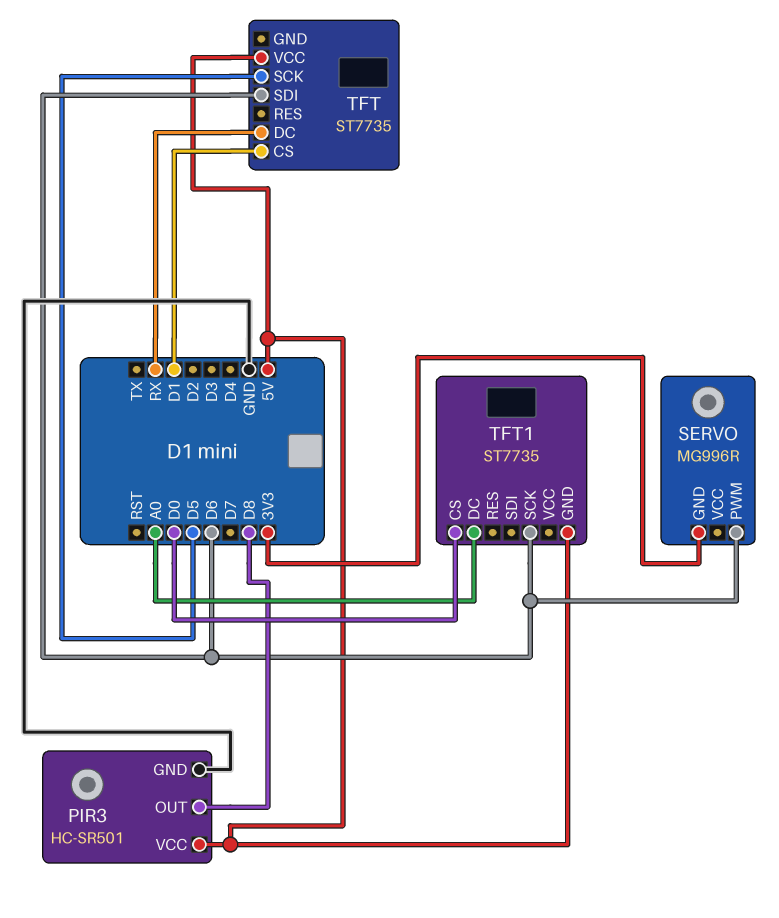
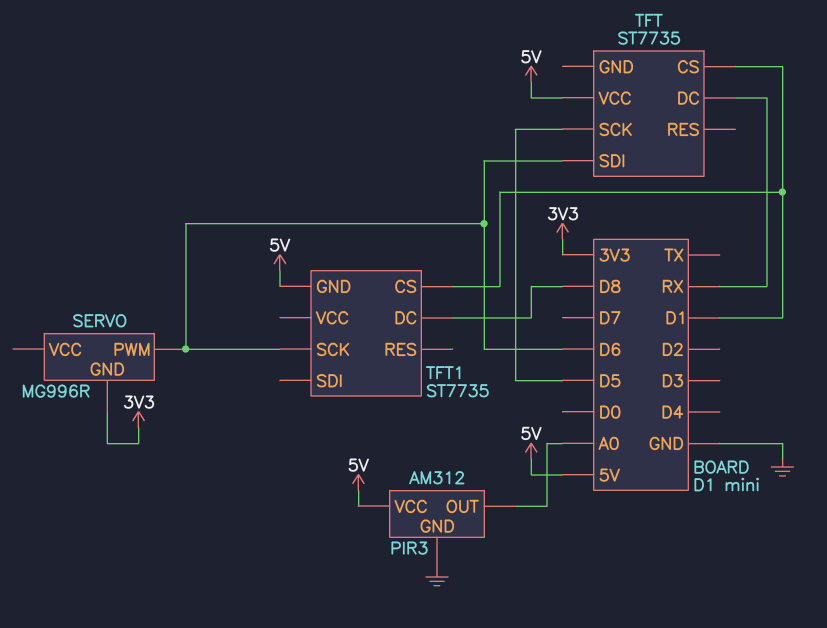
PIR3: HC-SR501 -> AM312
PIR3 pin OUT: D8 -> A0
TFT1 pin CS: D0 -> D1
TFT1 pin DC: A0 -> D8

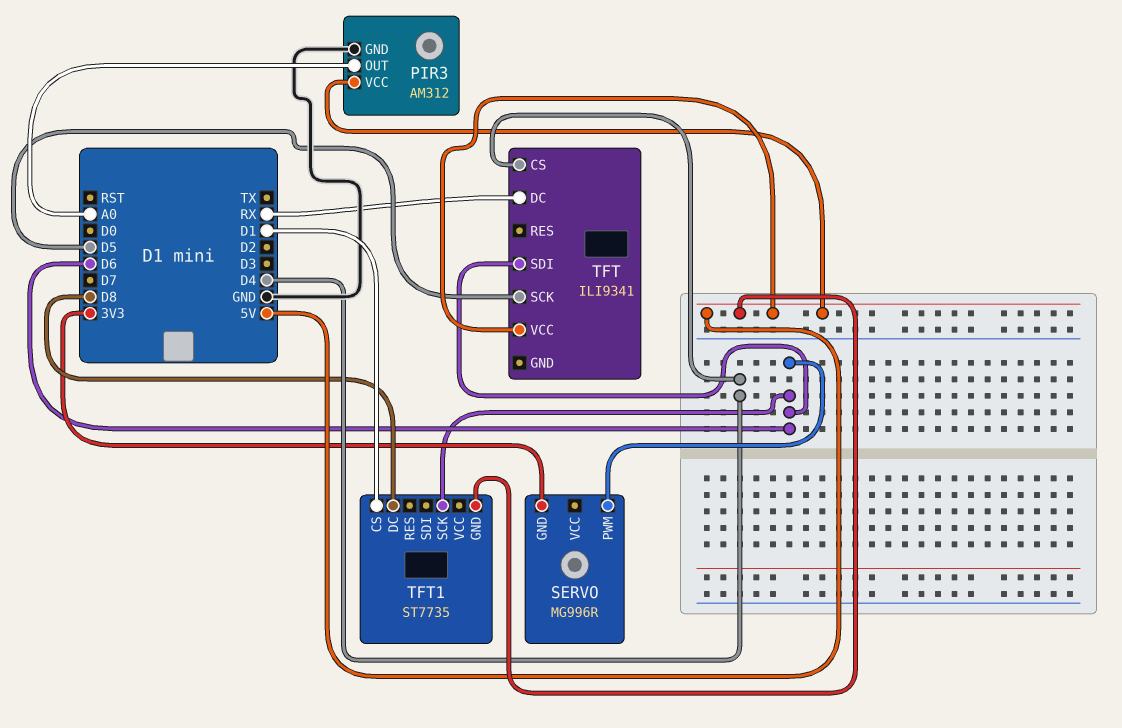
TFT: ST7735 -> ILI9341
TFT pin CS: D1 -> D4

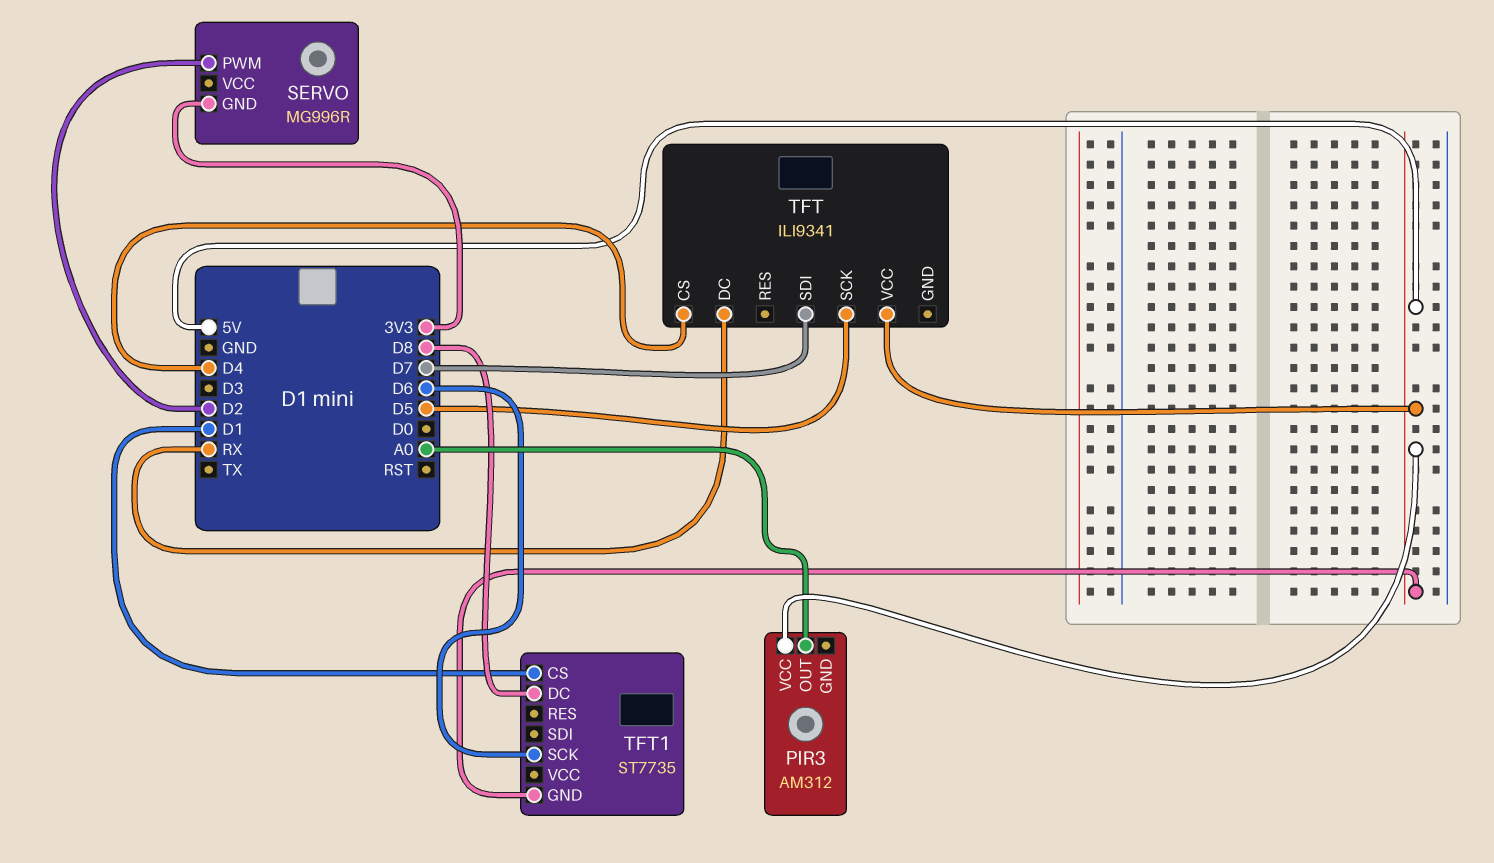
PIR3 pin GND: GND -> none
SERVO pin PWM: D6 -> D2
TFT pin SDI: D6 -> D7

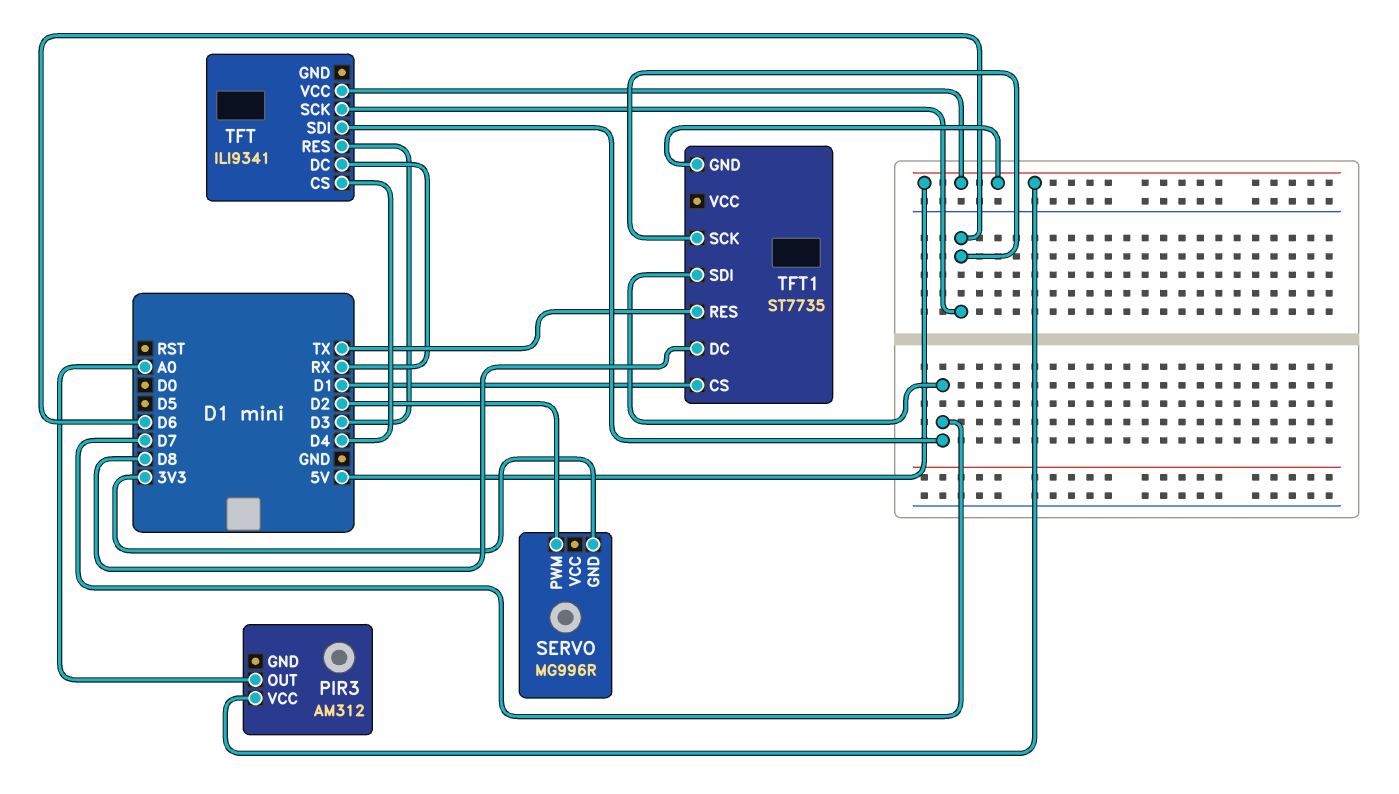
TFT pin RES: none -> D3
TFT pin SCK: D5 -> D6
TFT1 pin RES: none -> TX
TFT1 pin SDI: none -> D7

